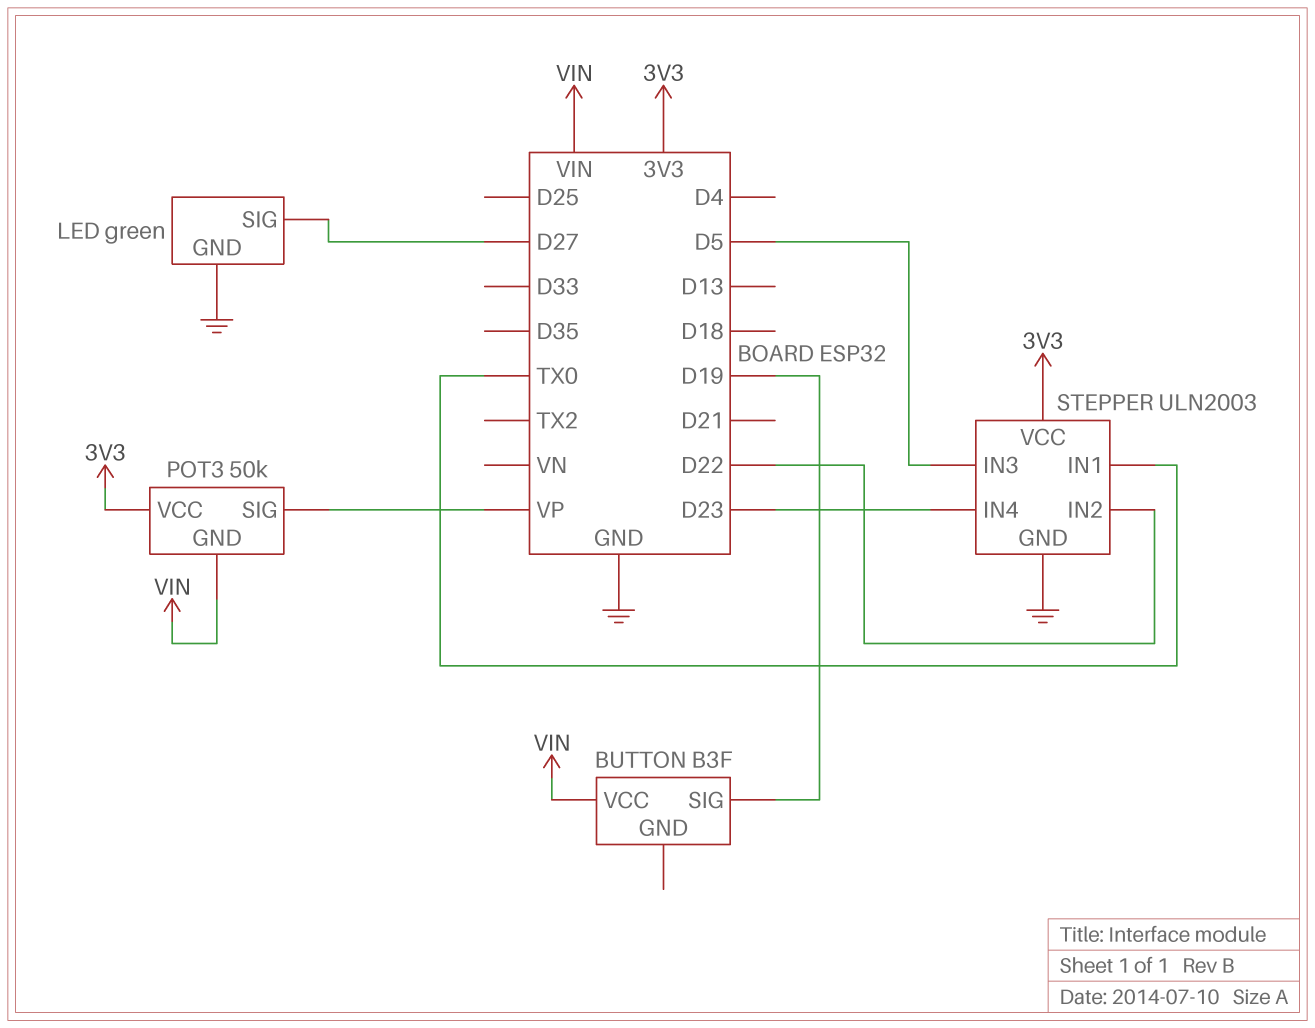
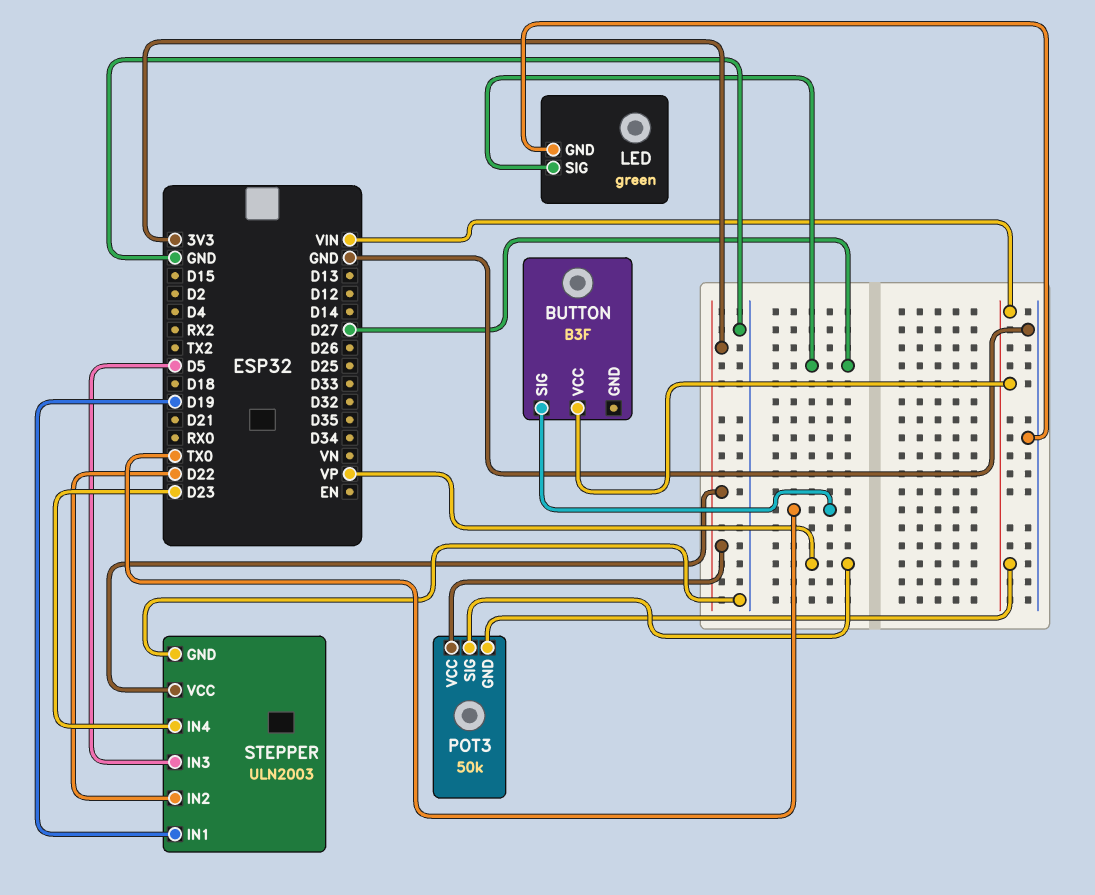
BUTTON pin SIG: D19 -> TX0
STEPPER pin IN1: TX0 -> D19

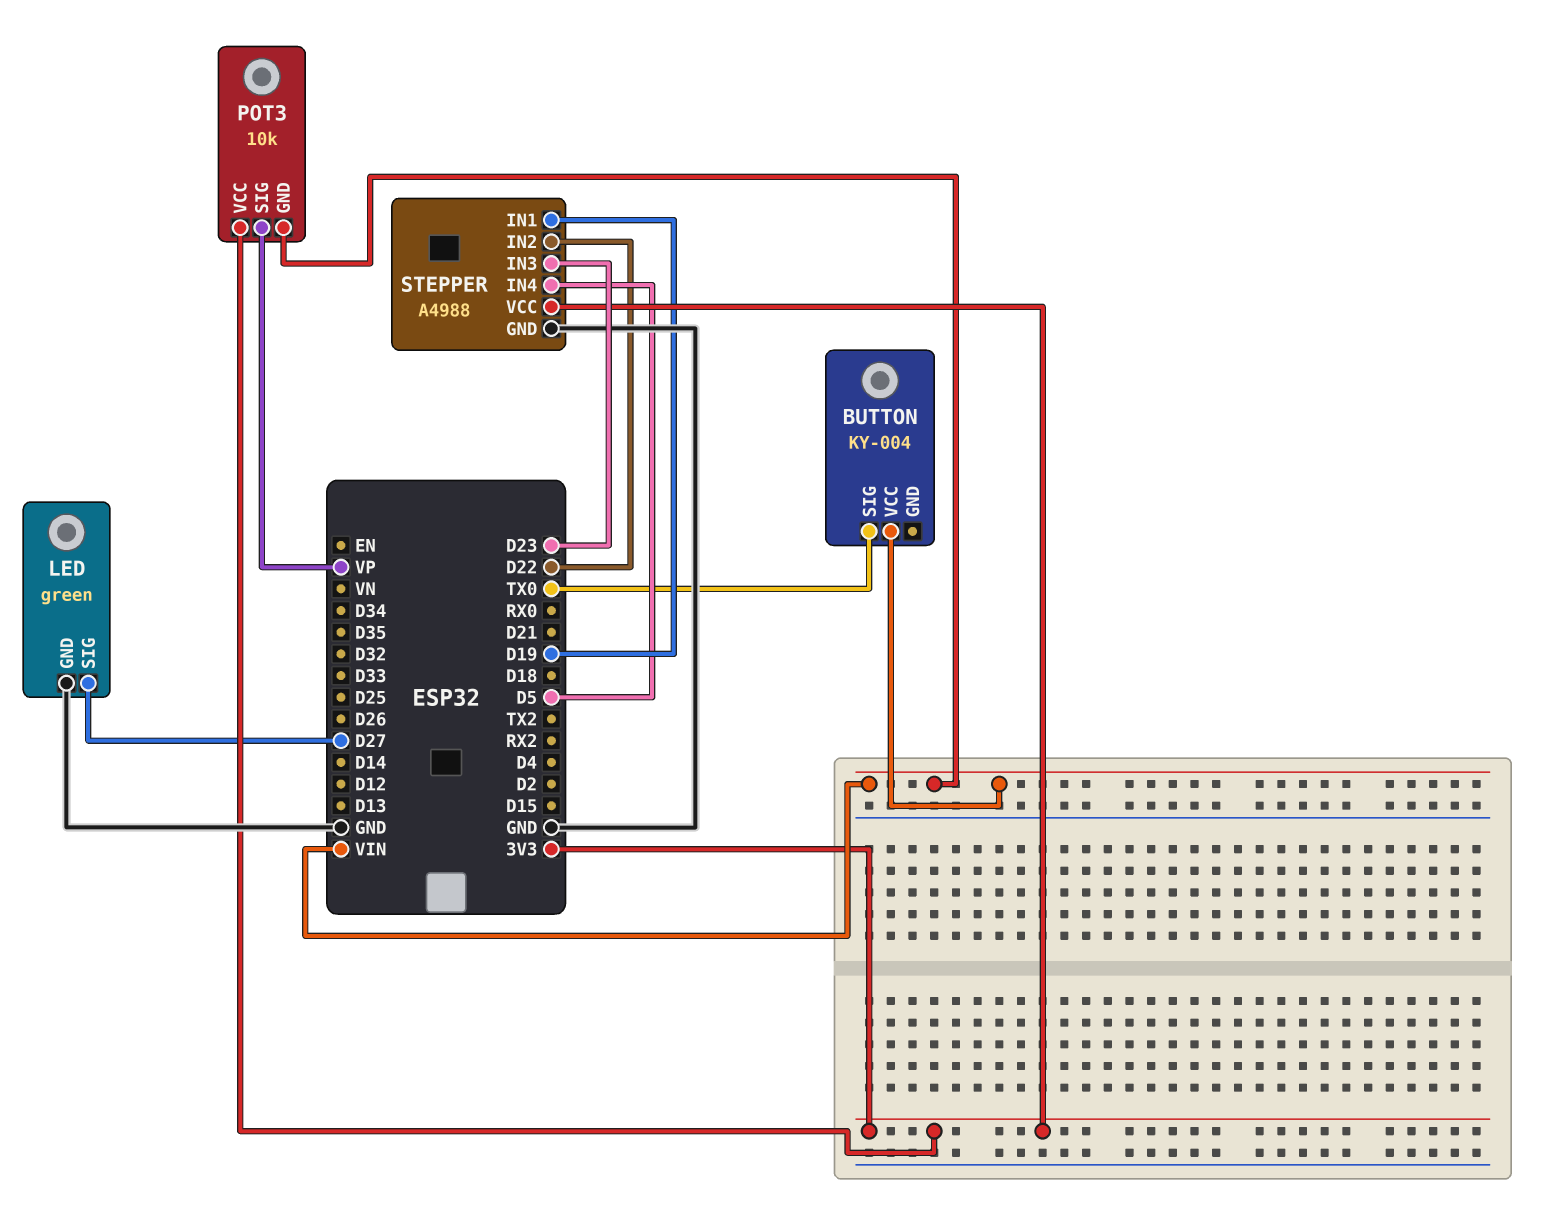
BUTTON: B3F -> KY-004
POT3: 50k -> 10k
STEPPER: ULN2003 -> A4988
STEPPER pin IN3: D5 -> D23
STEPPER pin IN4: D23 -> D5

